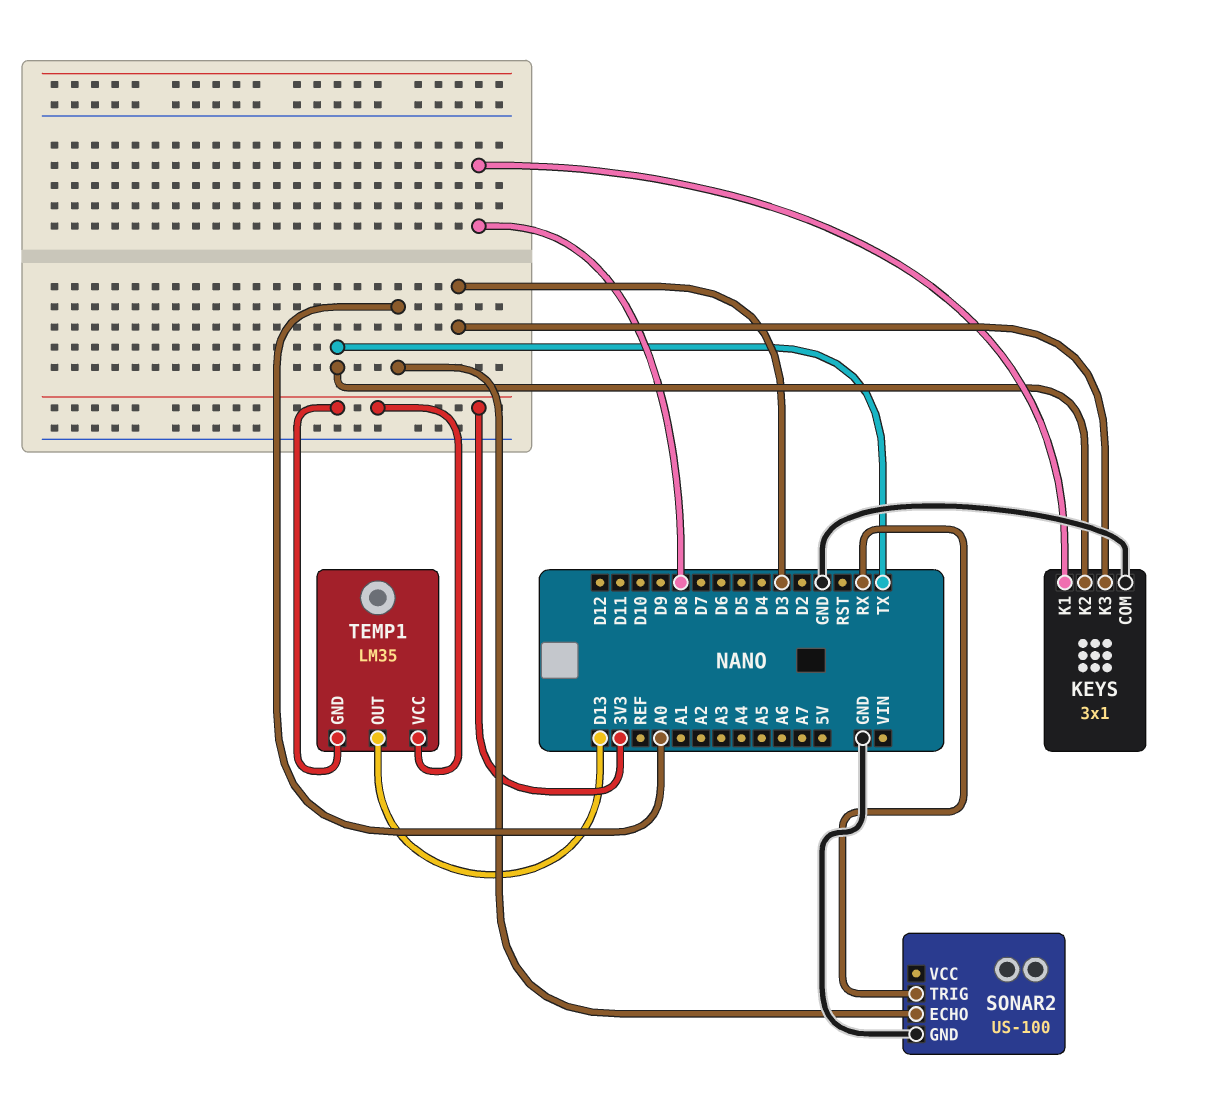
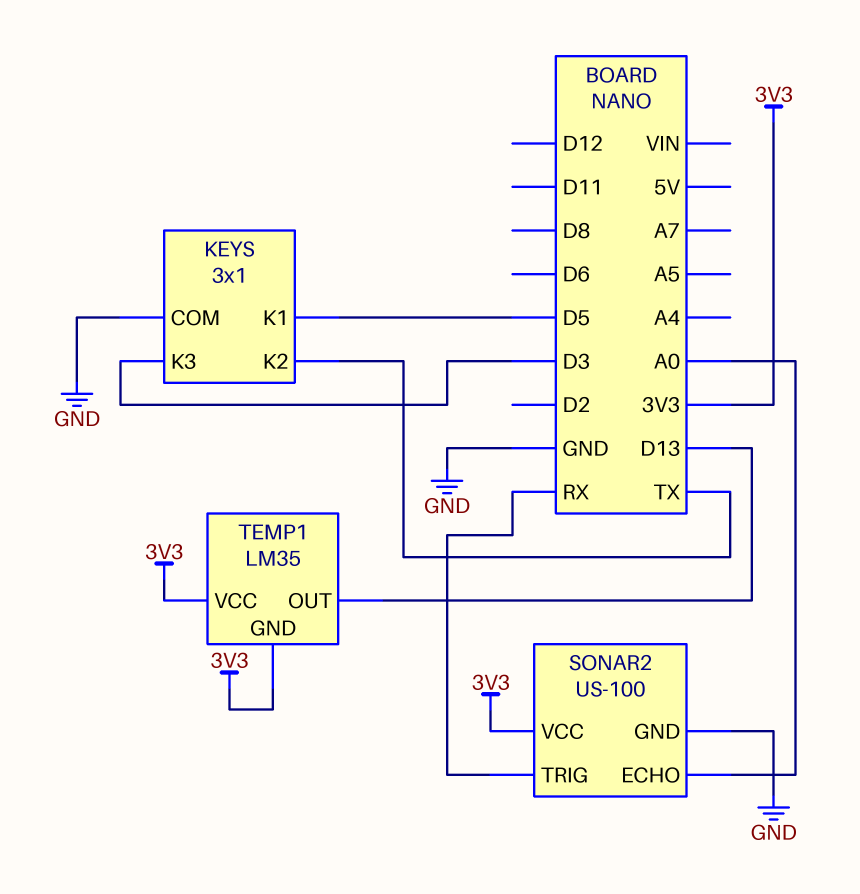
KEYS pin K1: D8 -> D5
SONAR2 pin VCC: none -> 3V3

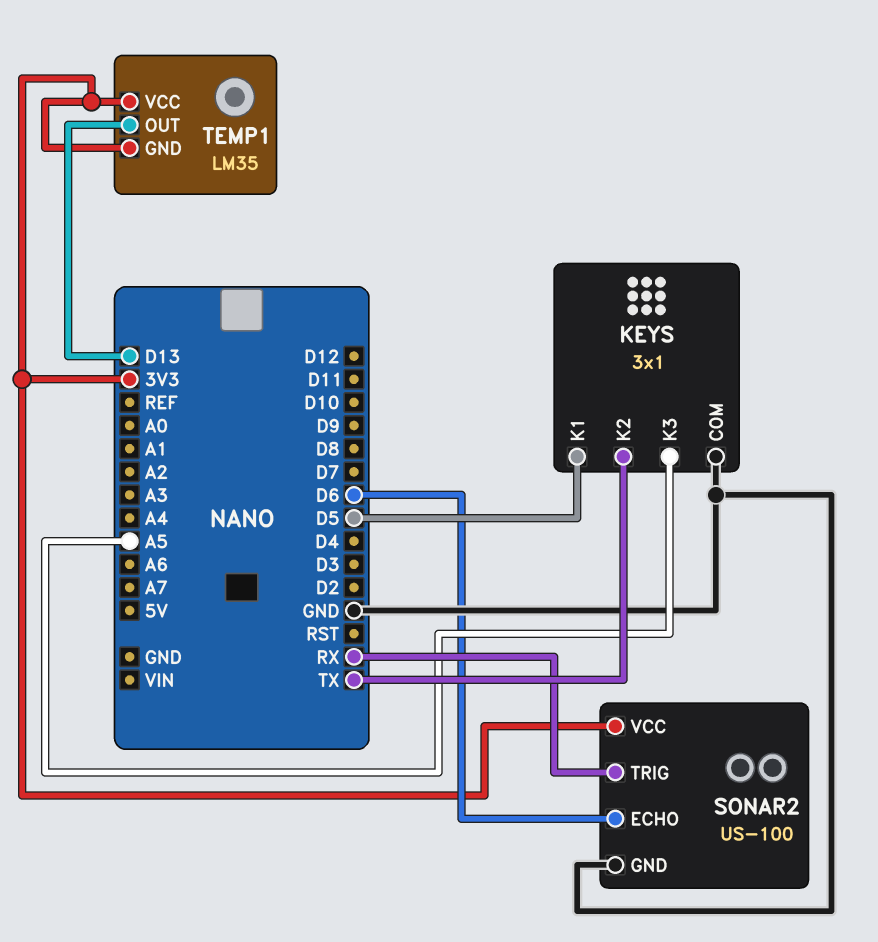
KEYS pin K3: D3 -> A5
SONAR2 pin ECHO: A0 -> D6

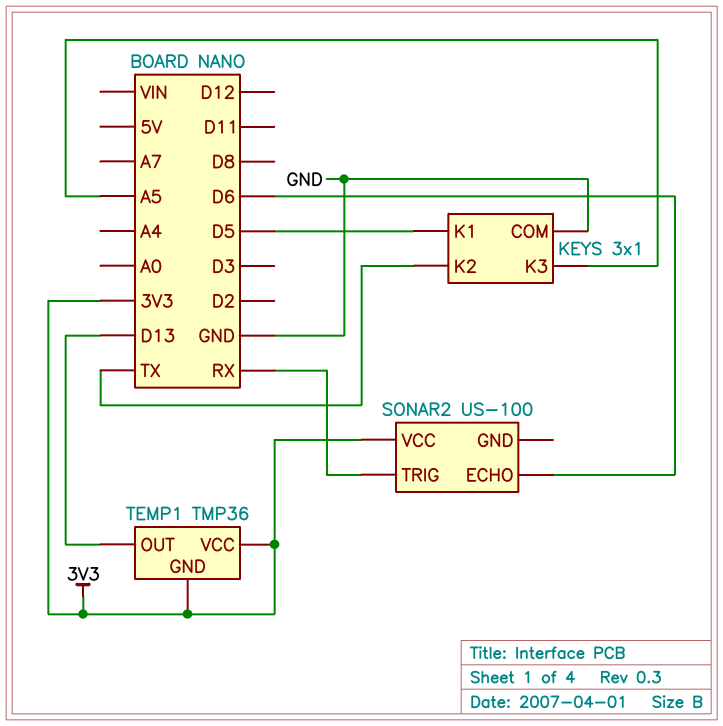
SONAR2 pin GND: GND -> none
TEMP1: LM35 -> TMP36

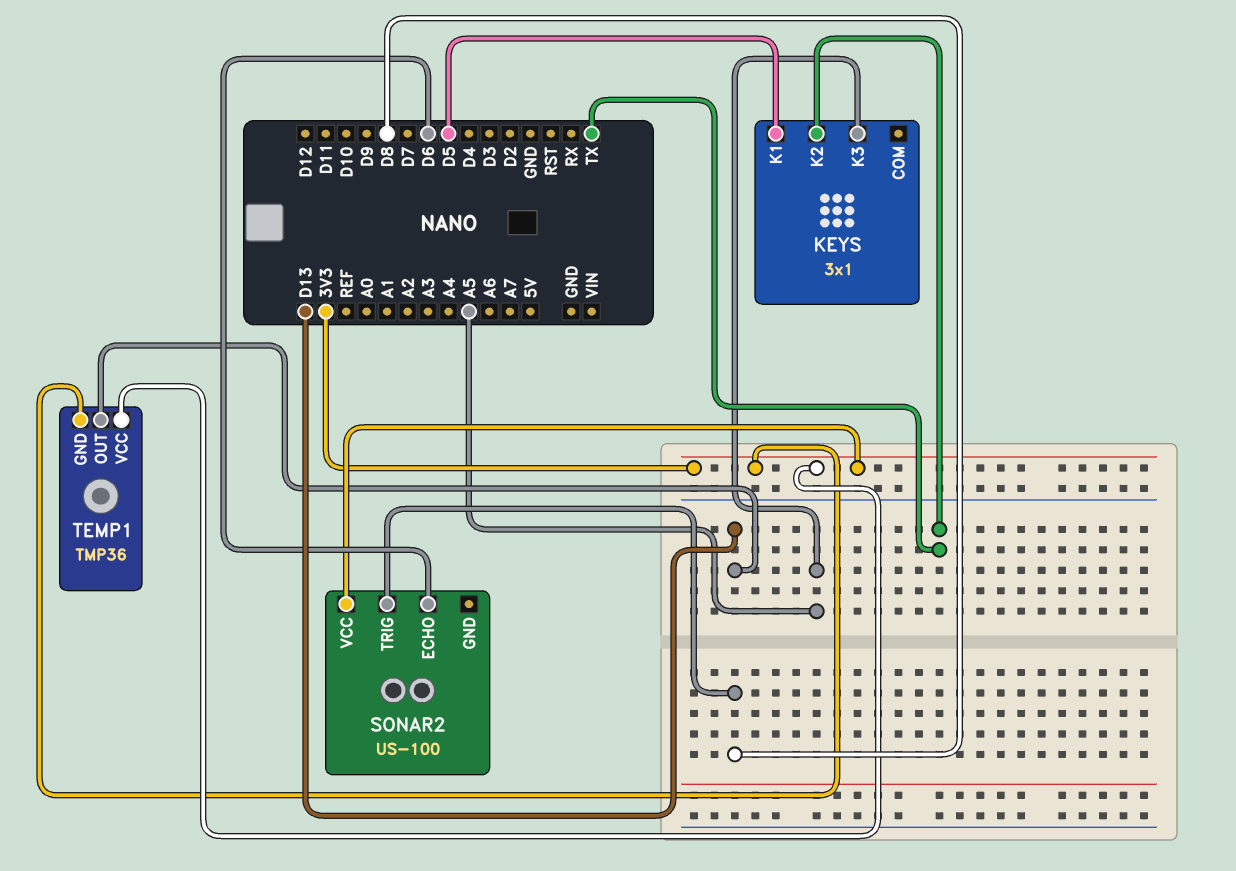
KEYS pin COM: GND -> none
SONAR2 pin TRIG: RX -> D8

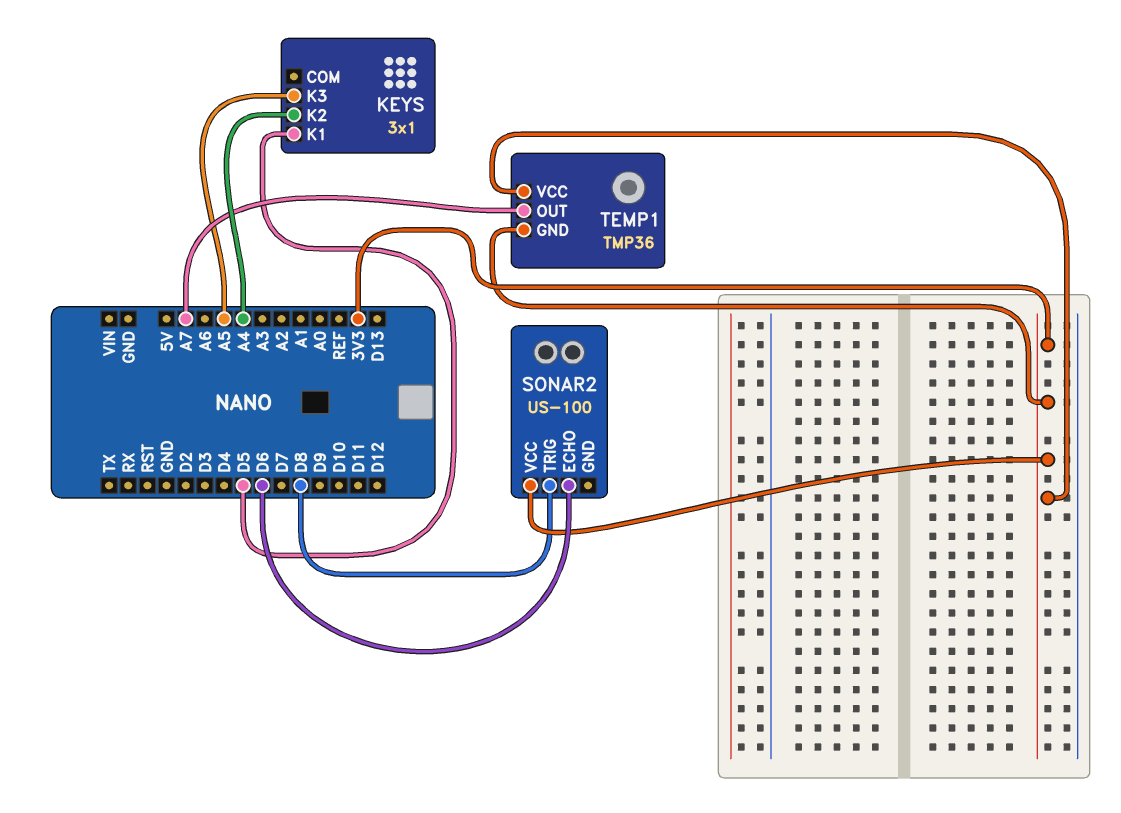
KEYS pin K2: TX -> A4
TEMP1 pin OUT: D13 -> A7

